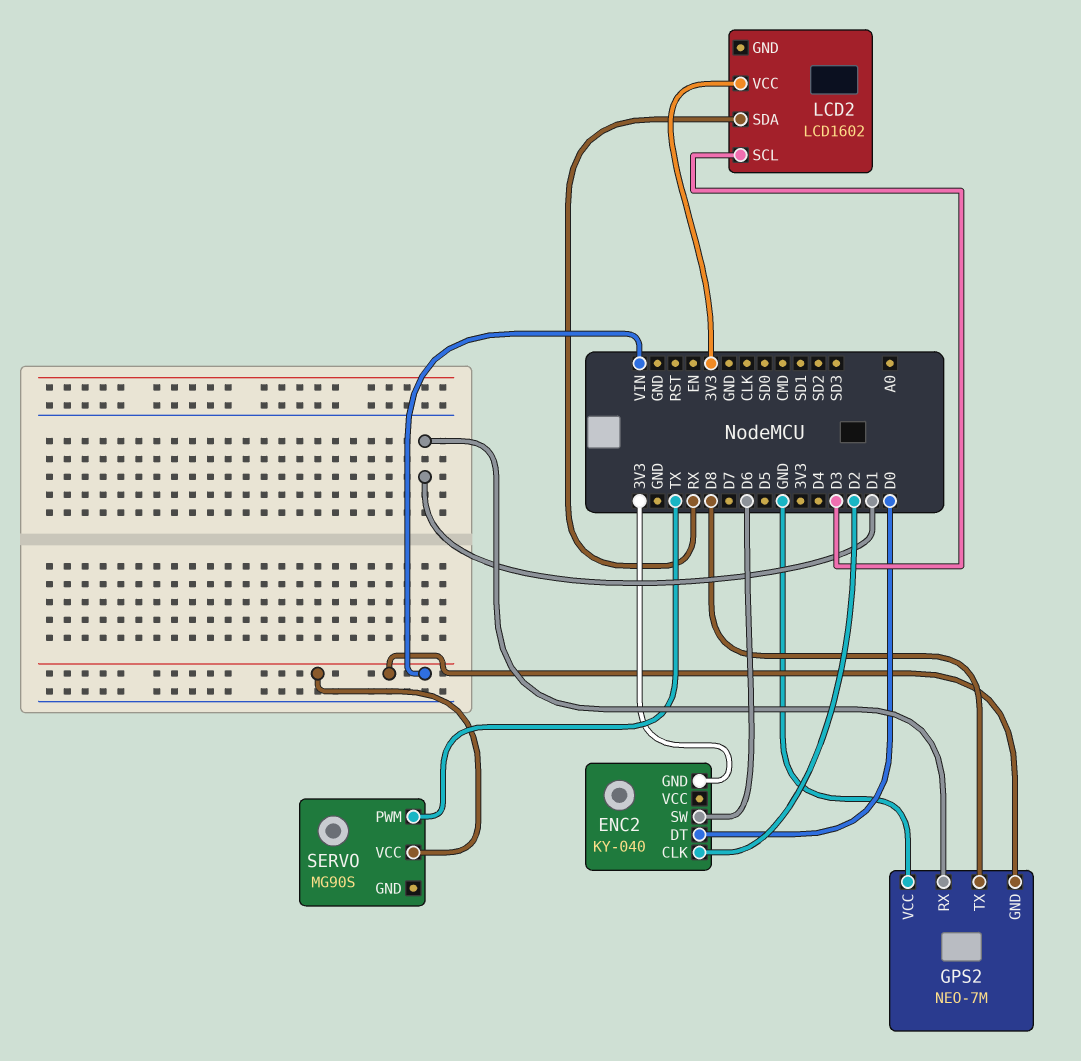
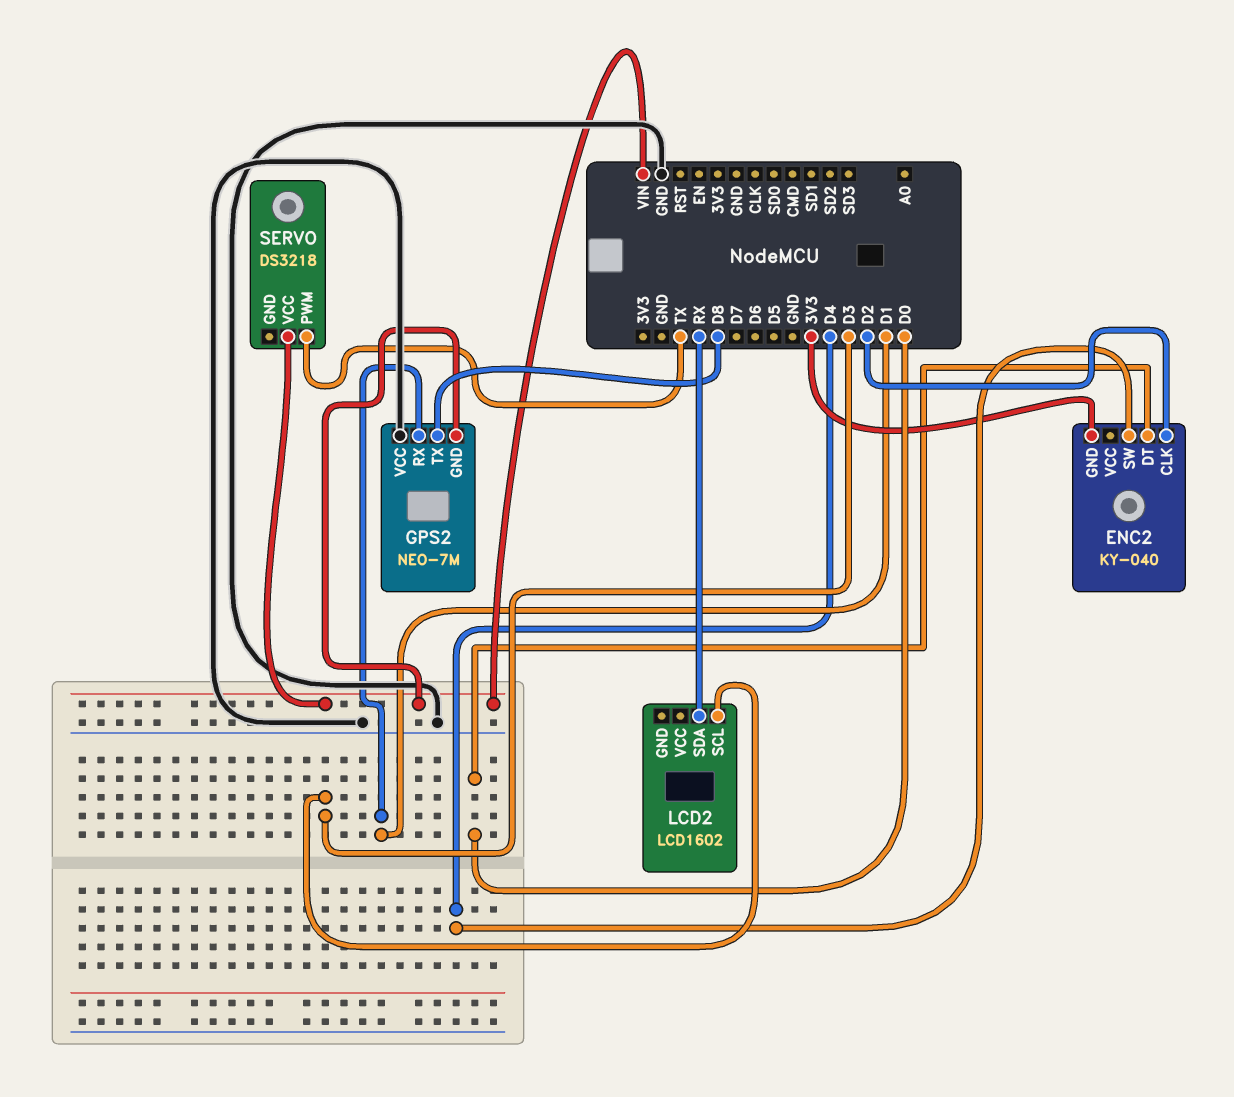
ENC2 pin SW: D6 -> D4
LCD2 pin VCC: 3V3 -> none
SERVO: MG90S -> DS3218

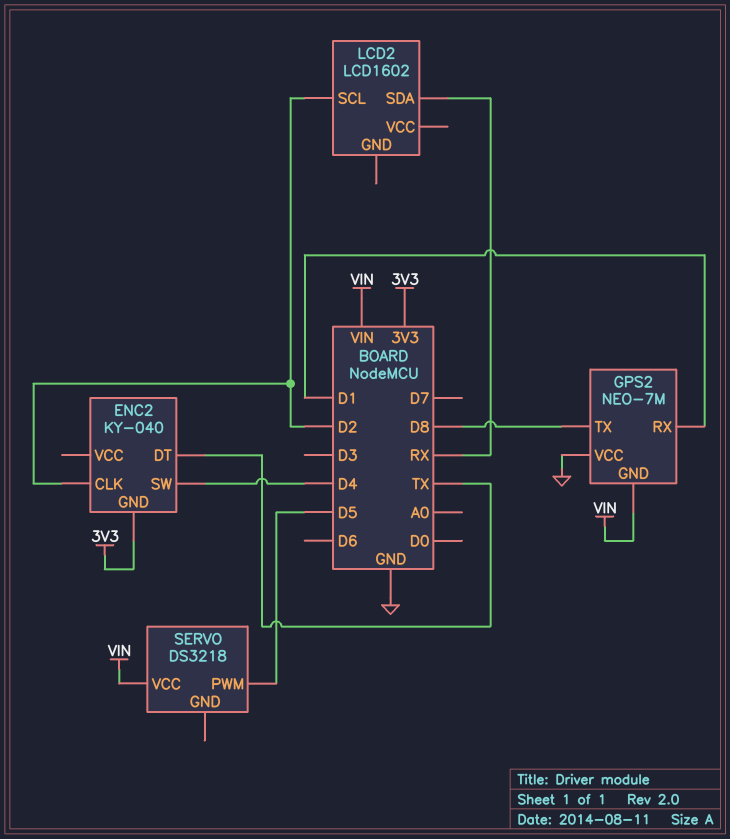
ENC2 pin DT: D0 -> TX
LCD2 pin SCL: D3 -> D2
SERVO pin PWM: TX -> D5

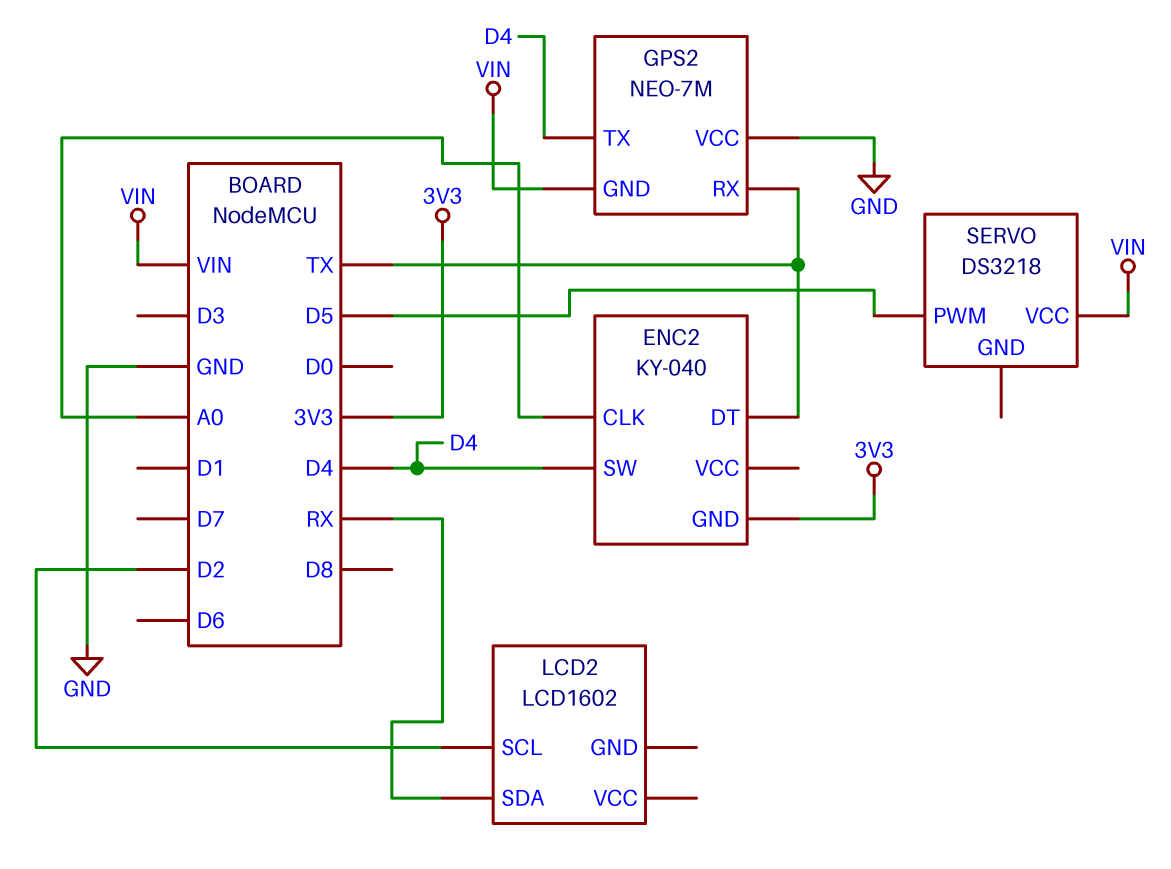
ENC2 pin CLK: D2 -> A0
GPS2 pin RX: D1 -> TX
GPS2 pin TX: D8 -> D4

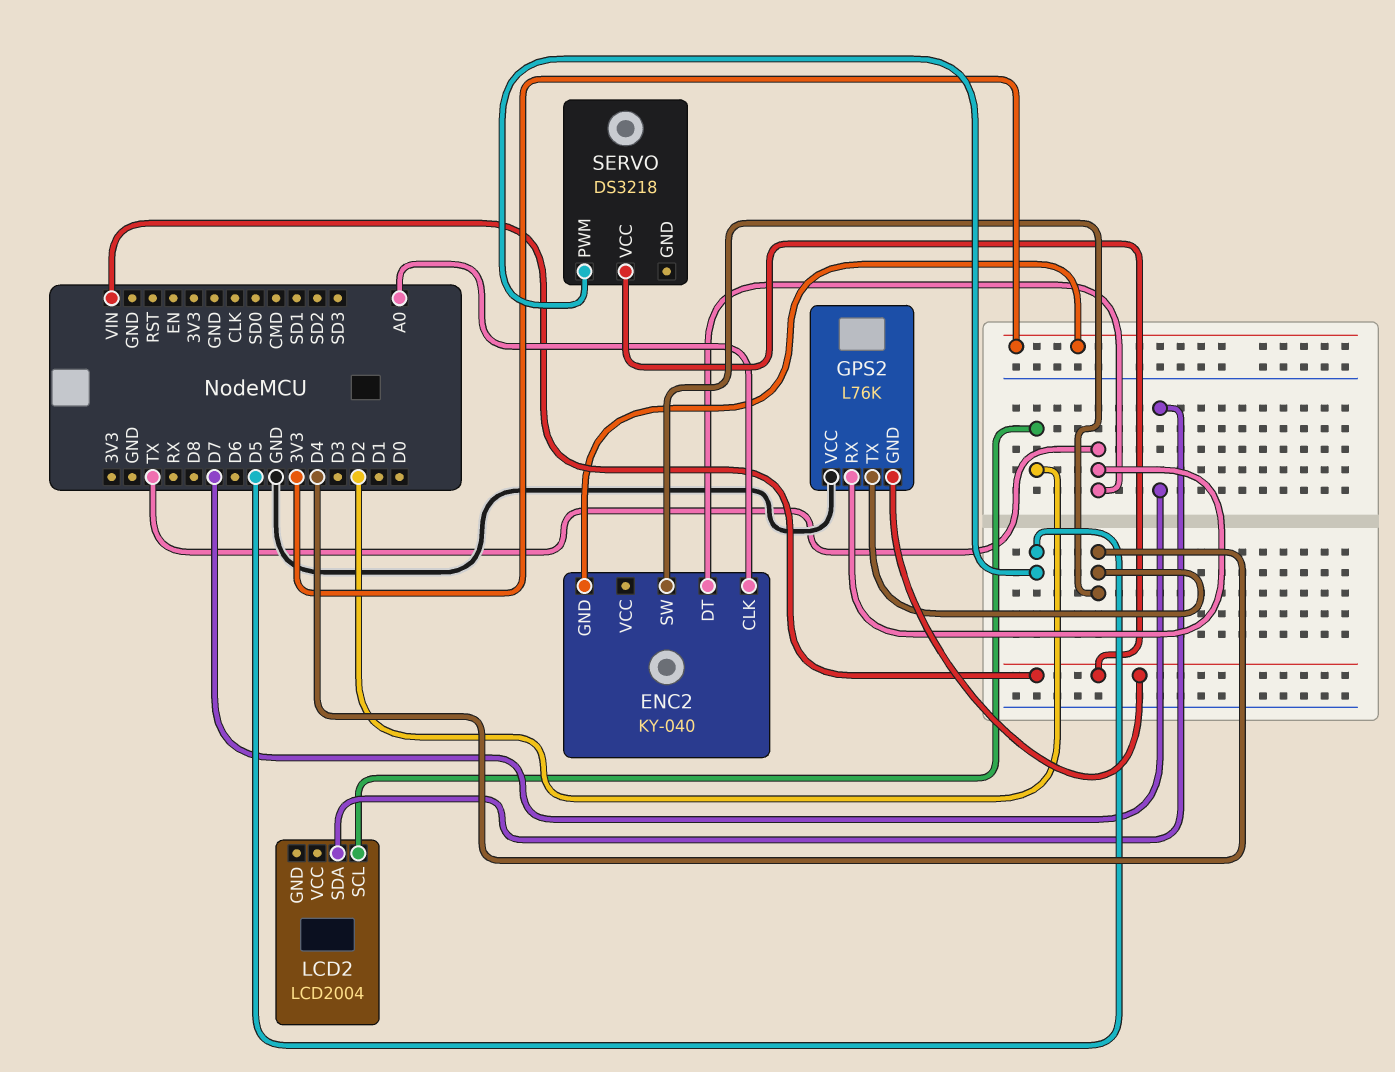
GPS2: NEO-7M -> L76K
LCD2: LCD1602 -> LCD2004
LCD2 pin SDA: RX -> D7

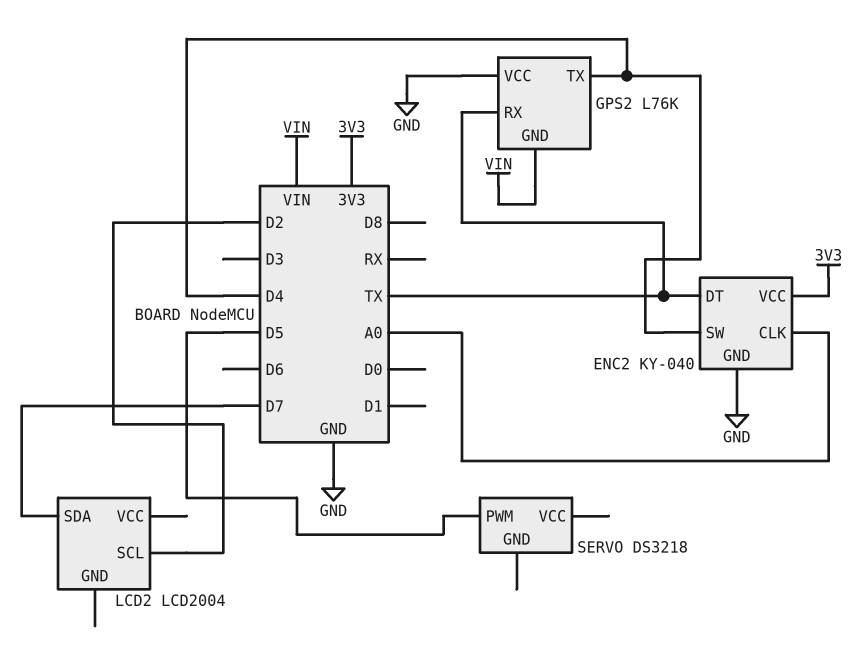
ENC2 pin GND: 3V3 -> GND
ENC2 pin VCC: none -> 3V3
SERVO pin VCC: VIN -> none

